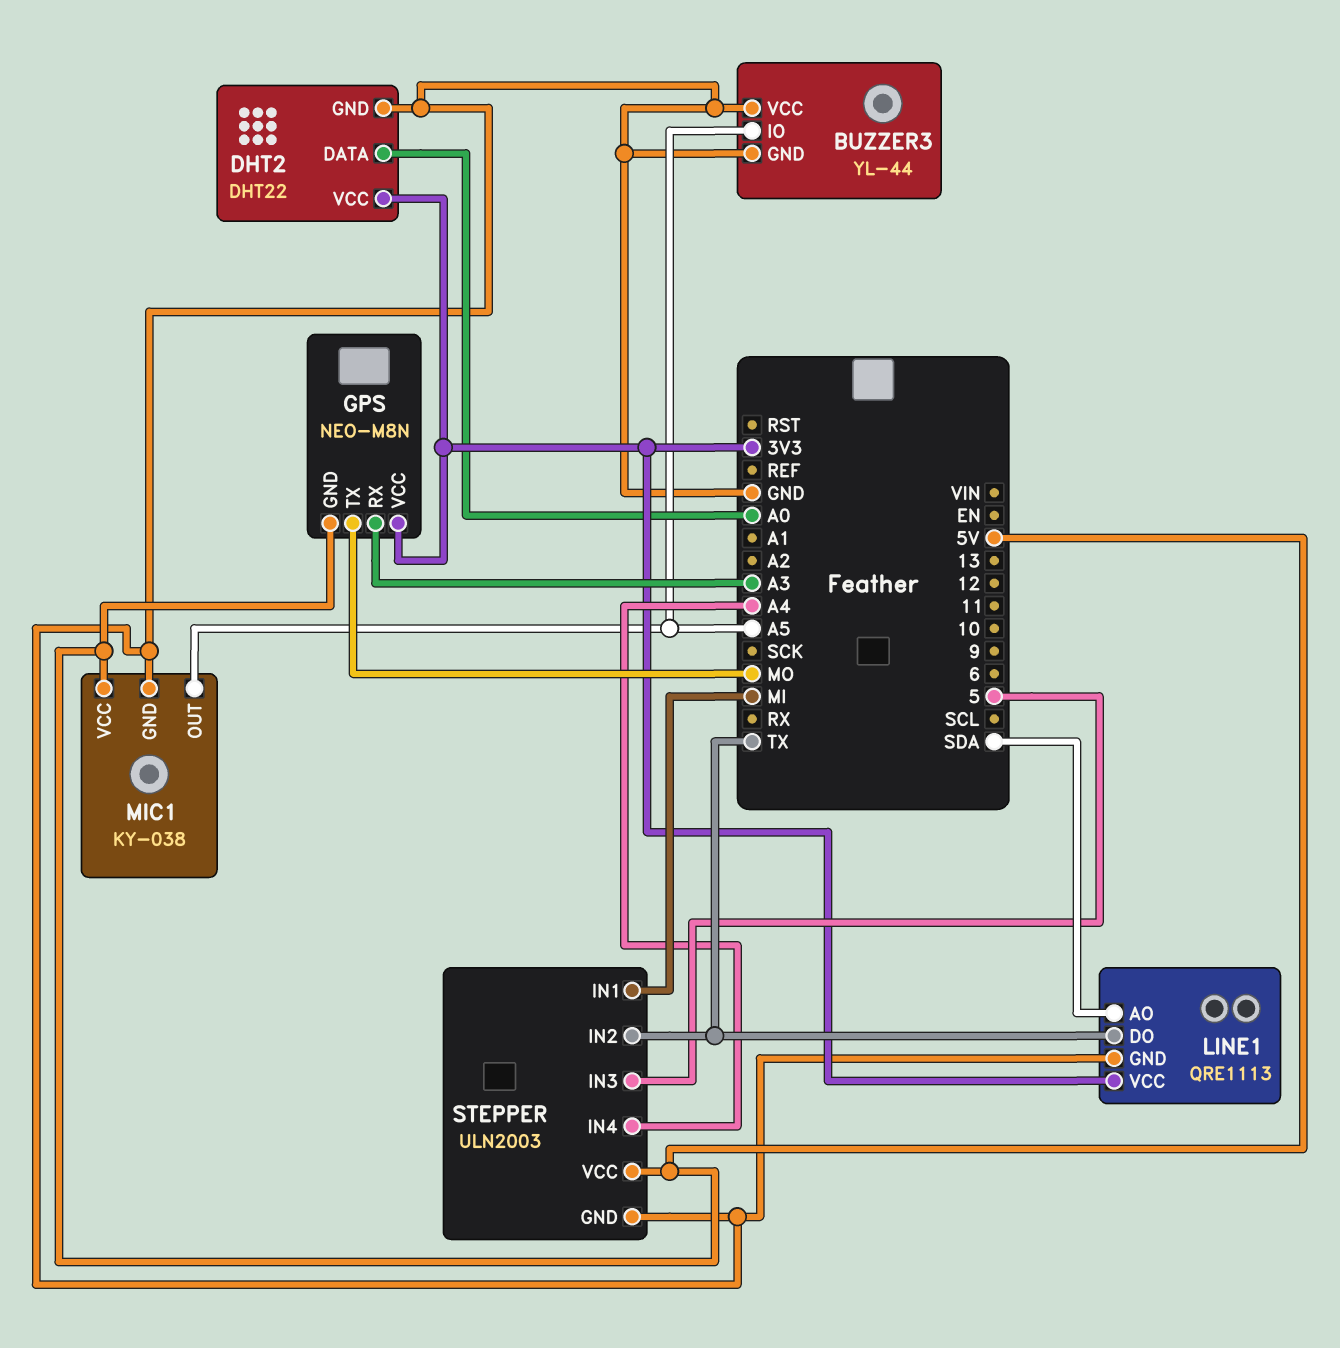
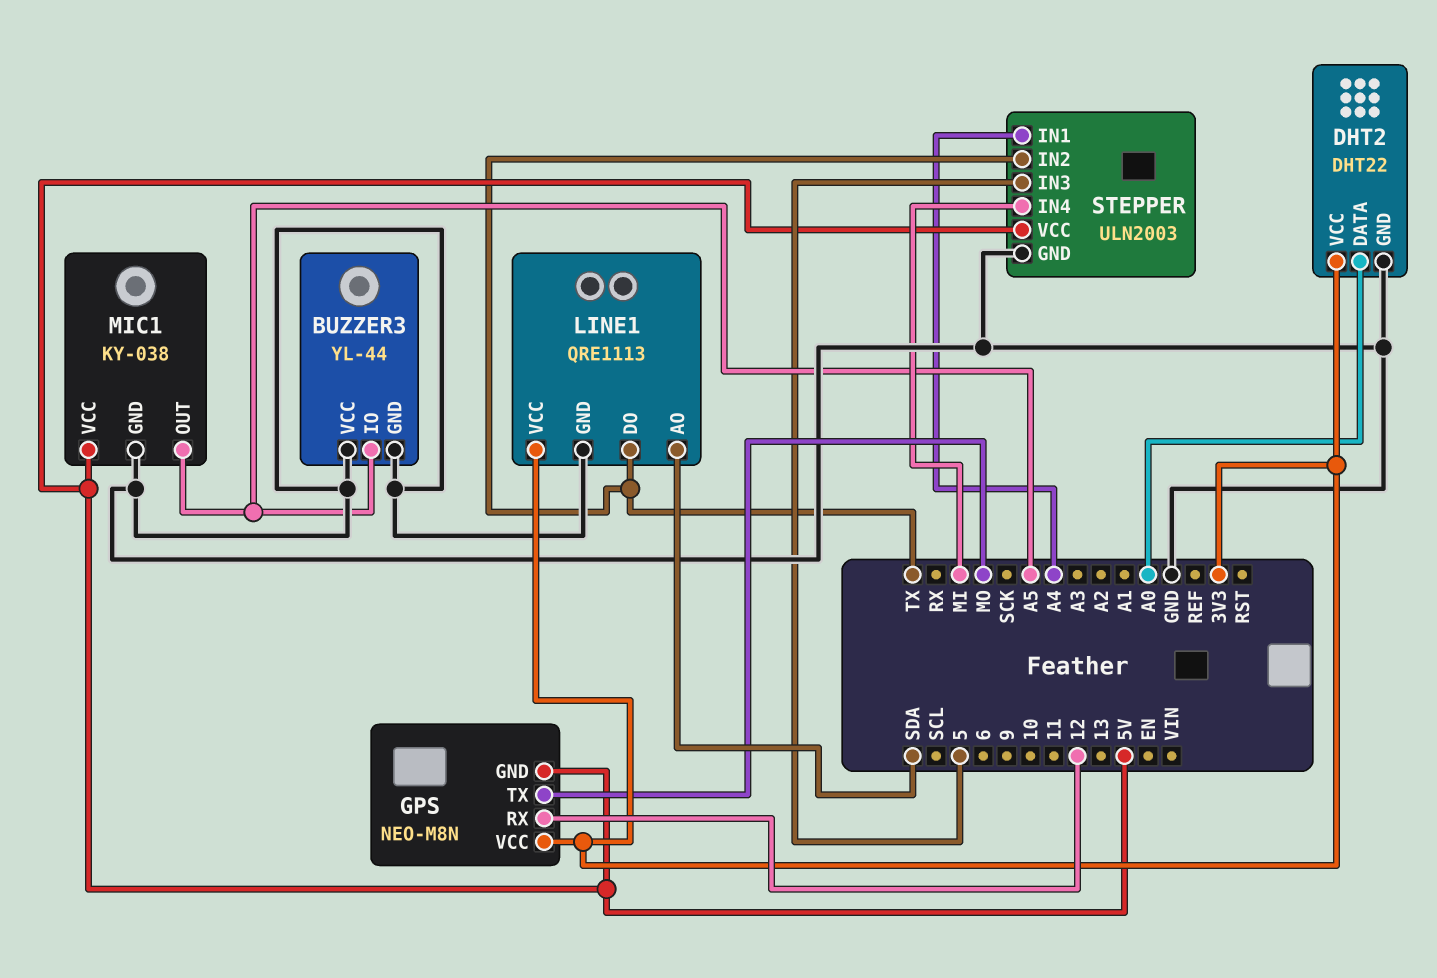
GPS pin RX: A3 -> 12
STEPPER pin IN1: MI -> A4
STEPPER pin IN4: A4 -> MI

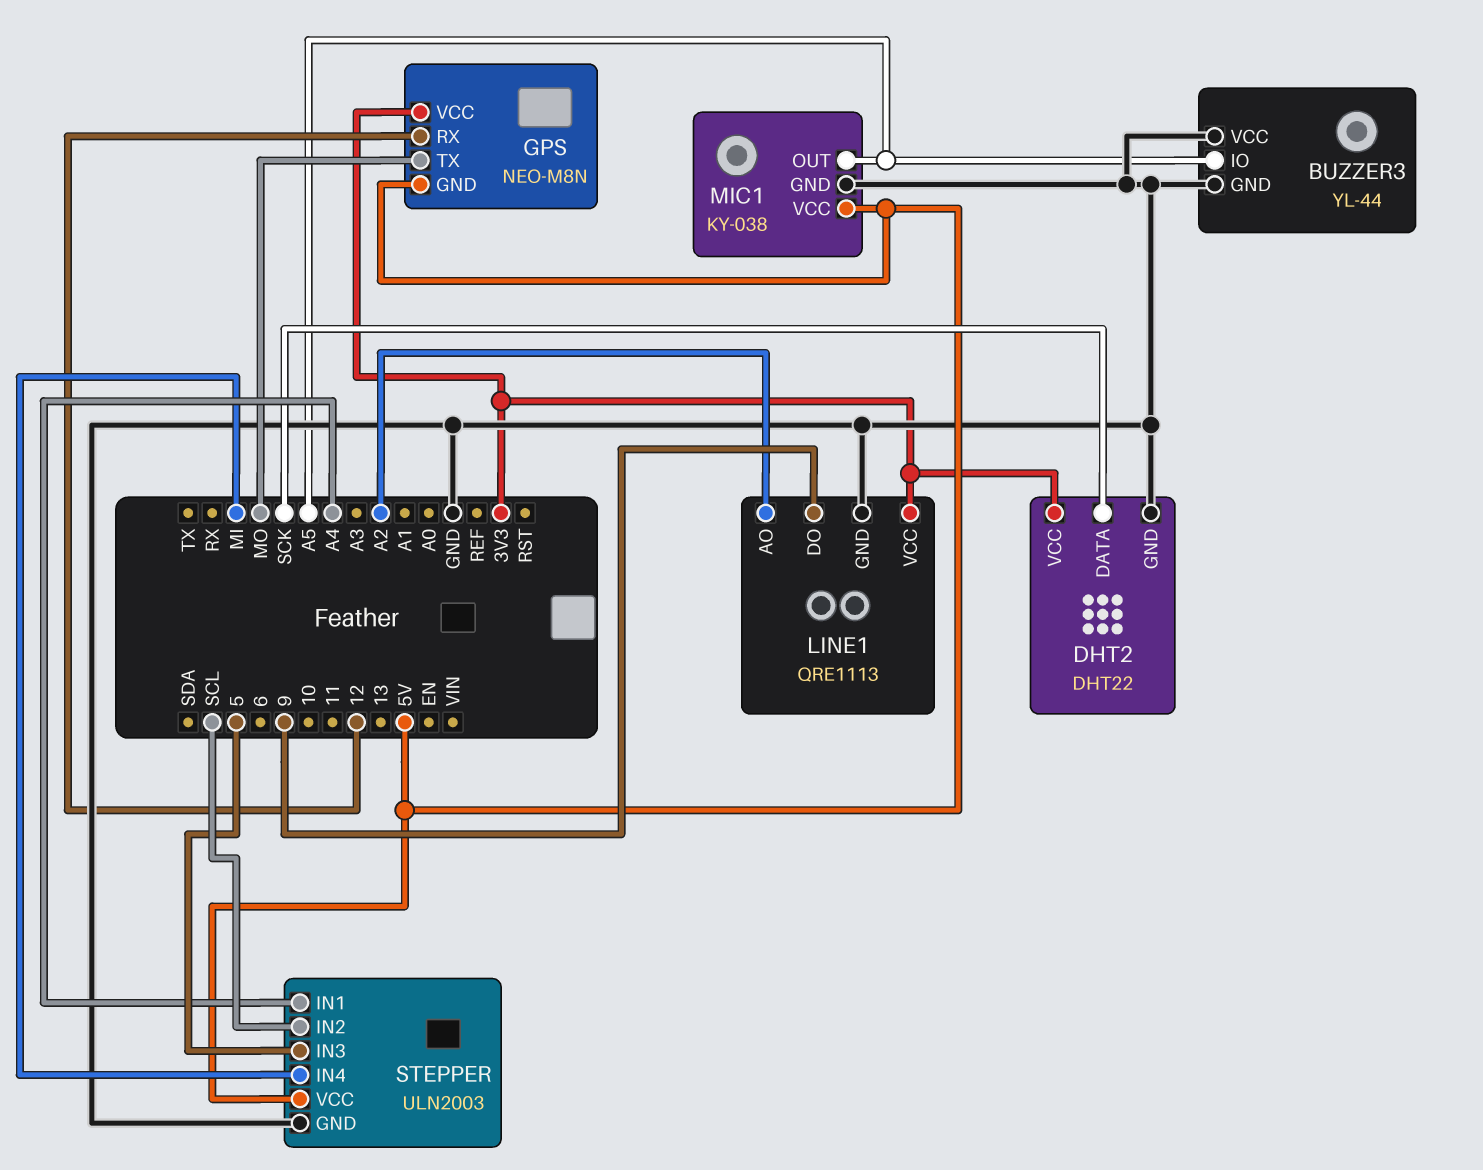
DHT2 pin DATA: A0 -> SCK
LINE1 pin AO: SDA -> A2
LINE1 pin DO: TX -> 9
STEPPER pin IN2: TX -> SCL

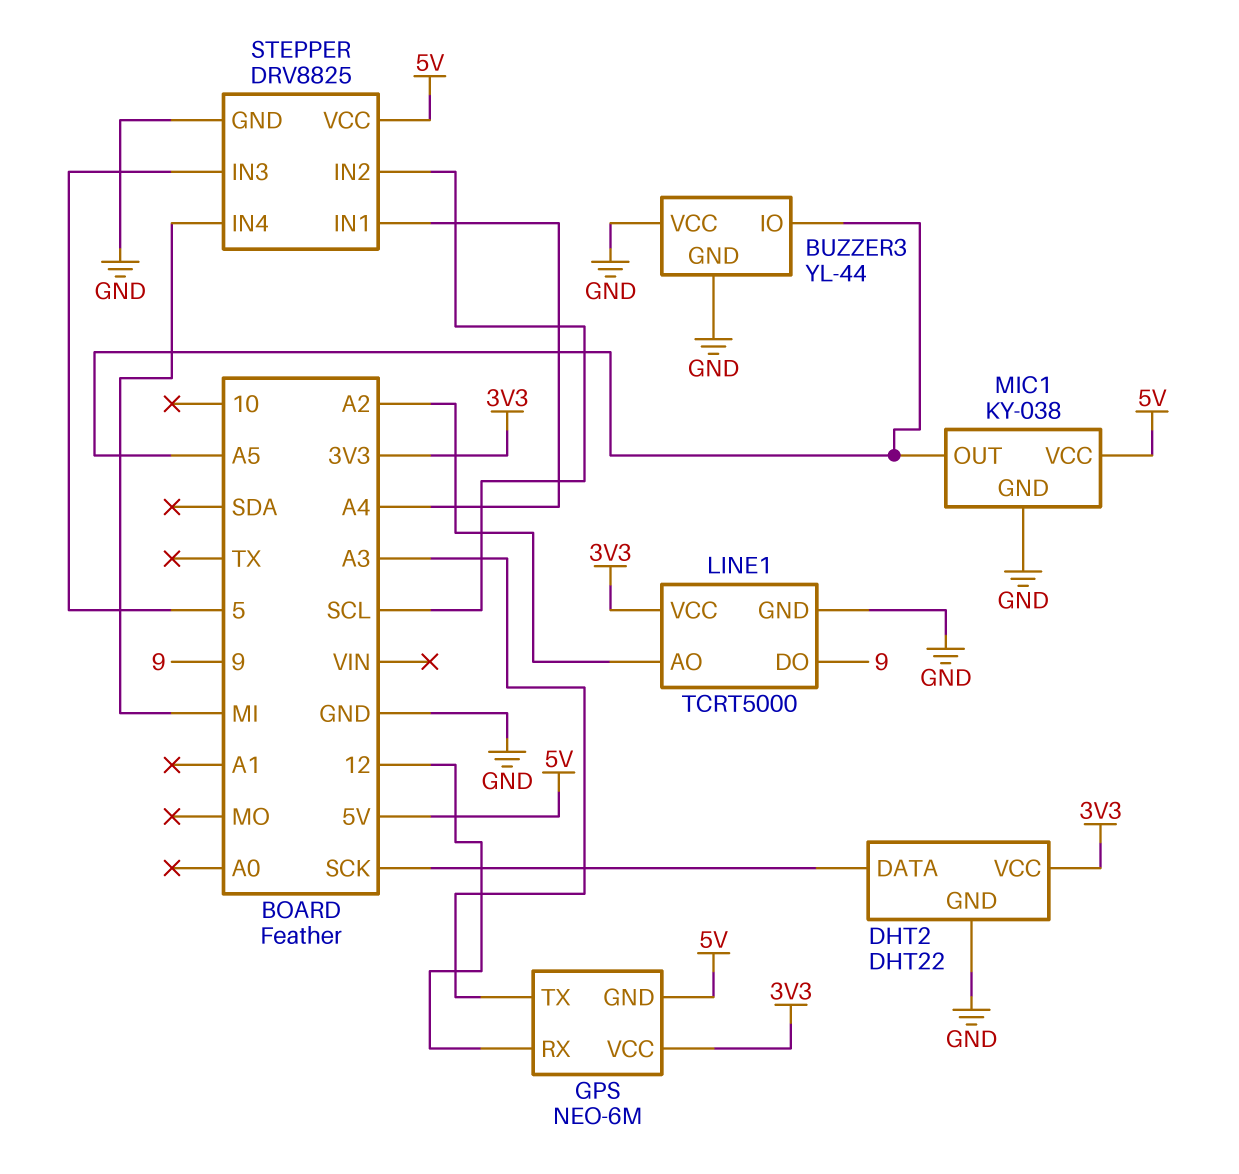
GPS: NEO-M8N -> NEO-6M
GPS pin TX: MO -> A3
LINE1: QRE1113 -> TCRT5000
STEPPER: ULN2003 -> DRV8825

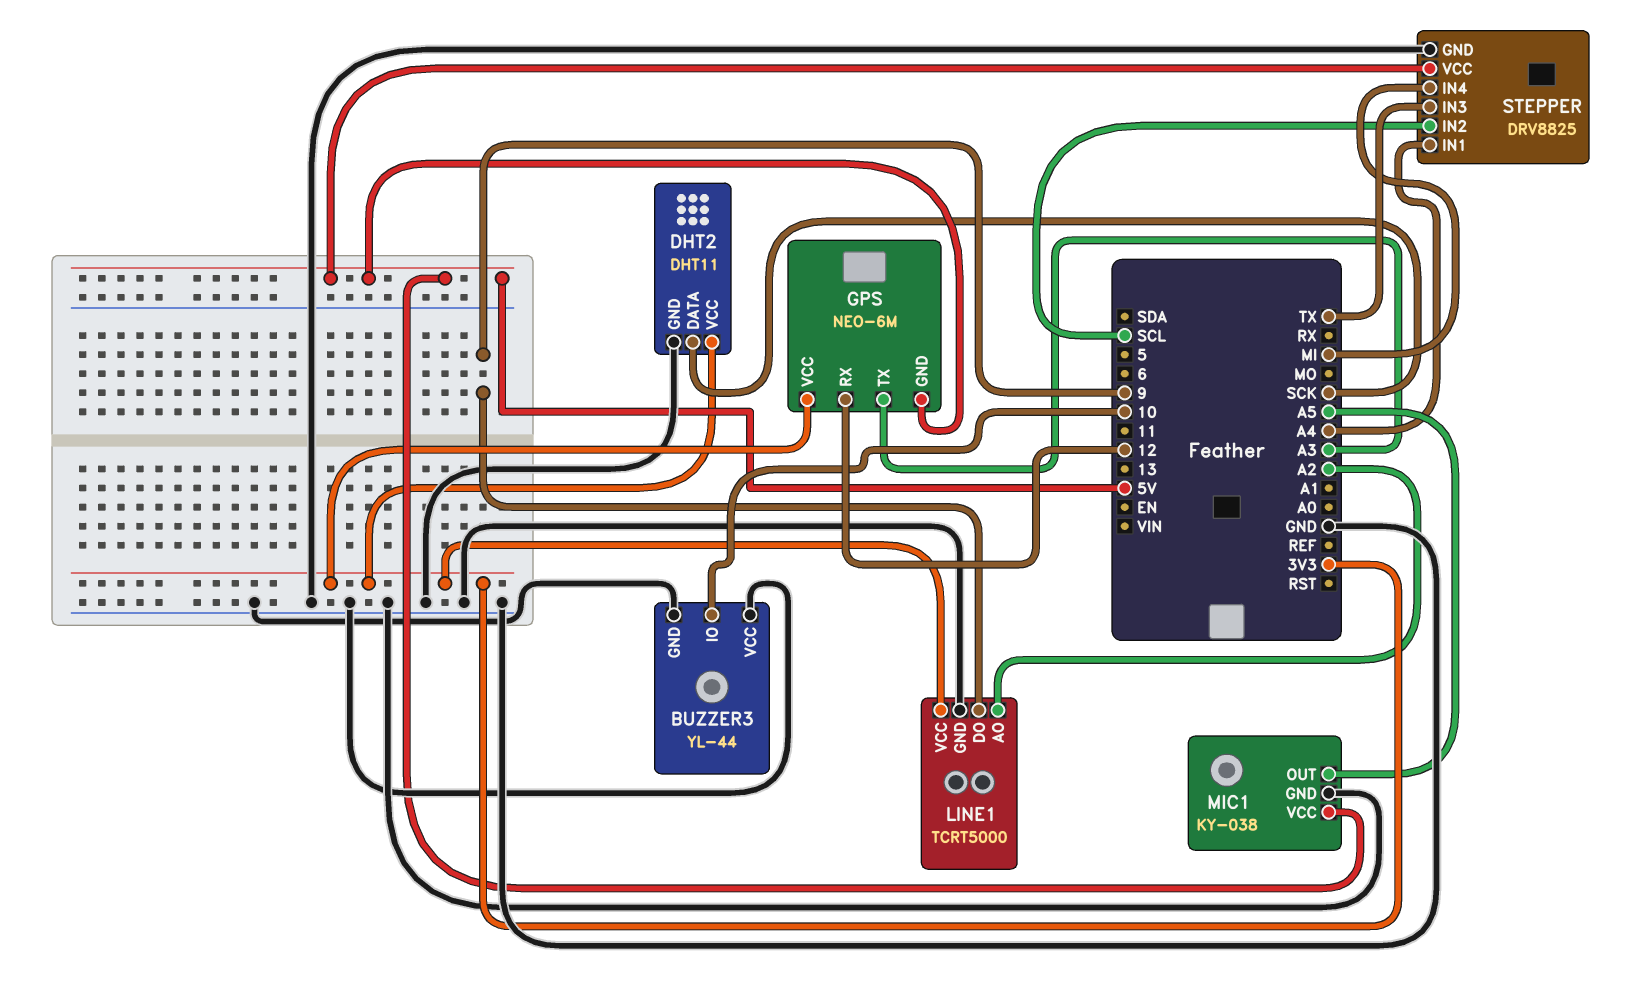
BUZZER3 pin IO: A5 -> 10
DHT2: DHT22 -> DHT11
STEPPER pin IN3: 5 -> TX

